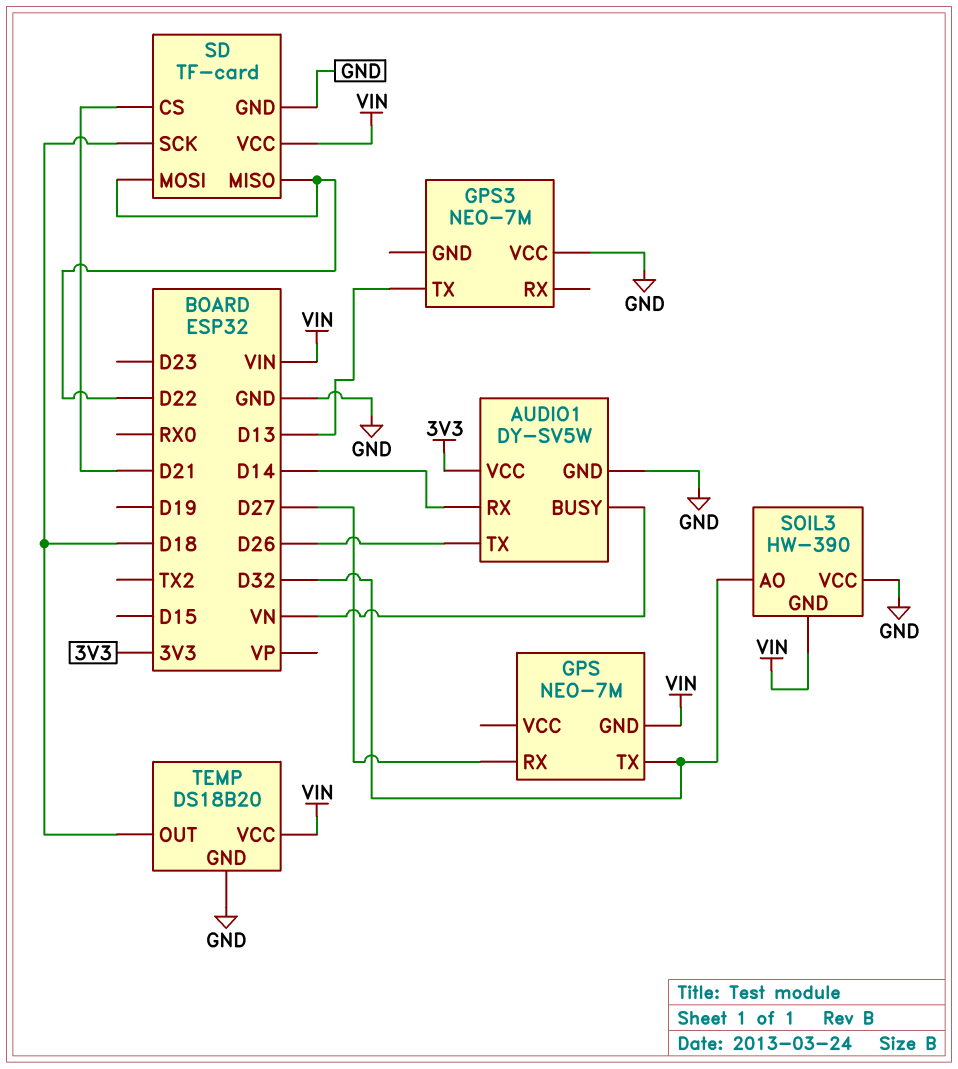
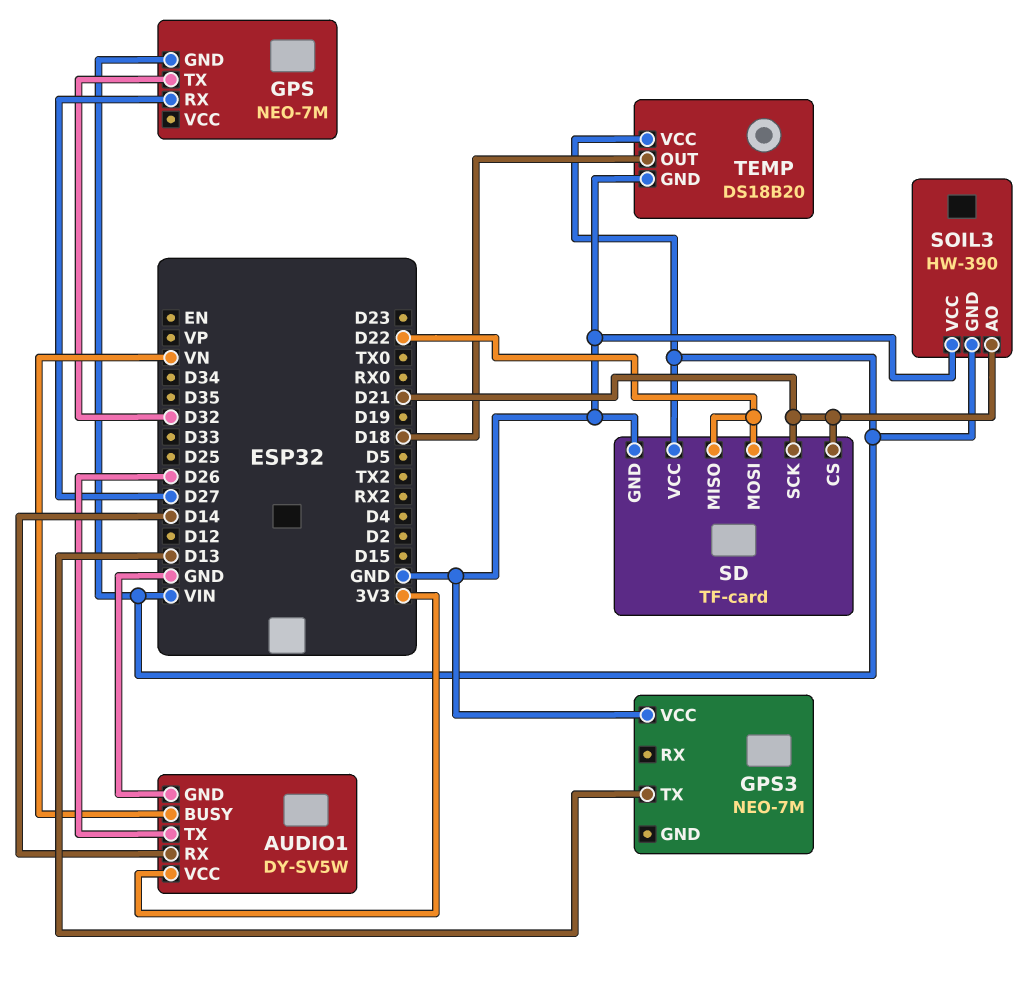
SD pin SCK: D18 -> D21
SOIL3 pin AO: D32 -> D21

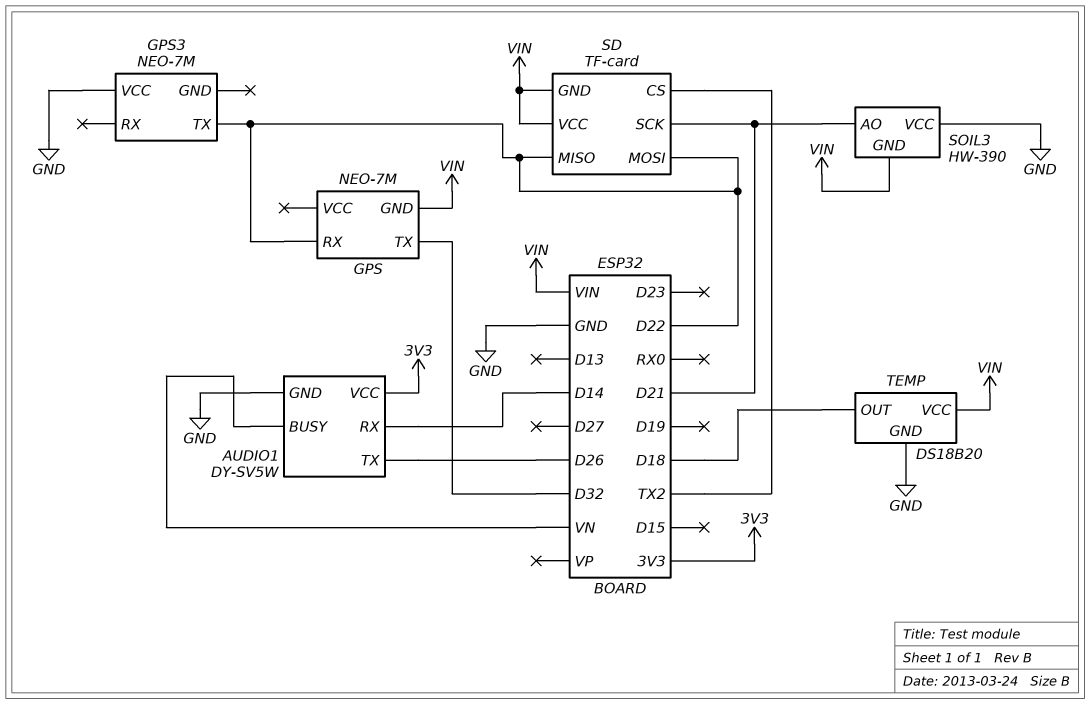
GPS pin RX: D27 -> D22
GPS3 pin TX: D13 -> D22
SD pin CS: D21 -> TX2
SD pin GND: GND -> VIN

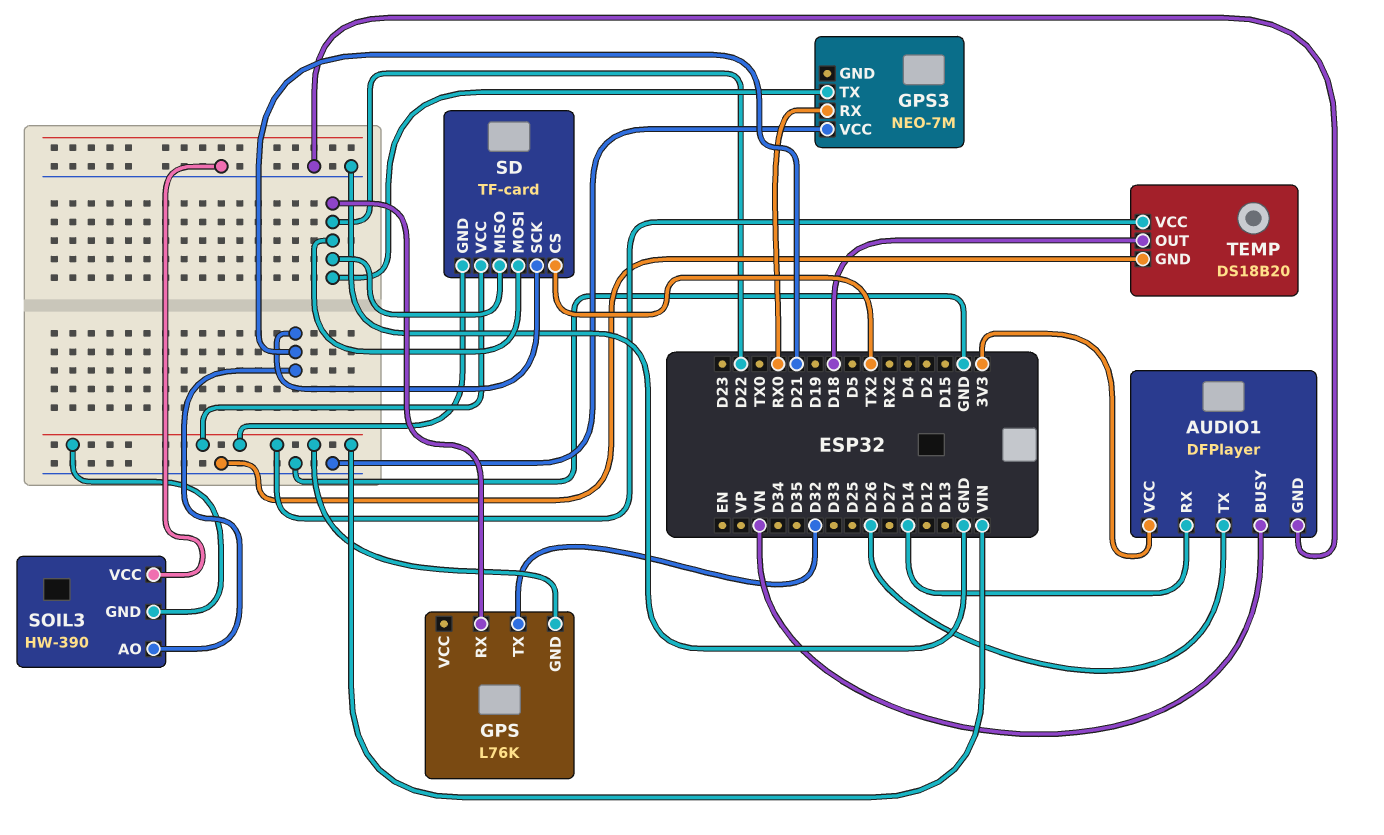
AUDIO1: DY-SV5W -> DFPlayer
GPS: NEO-7M -> L76K
GPS3 pin RX: none -> RX0

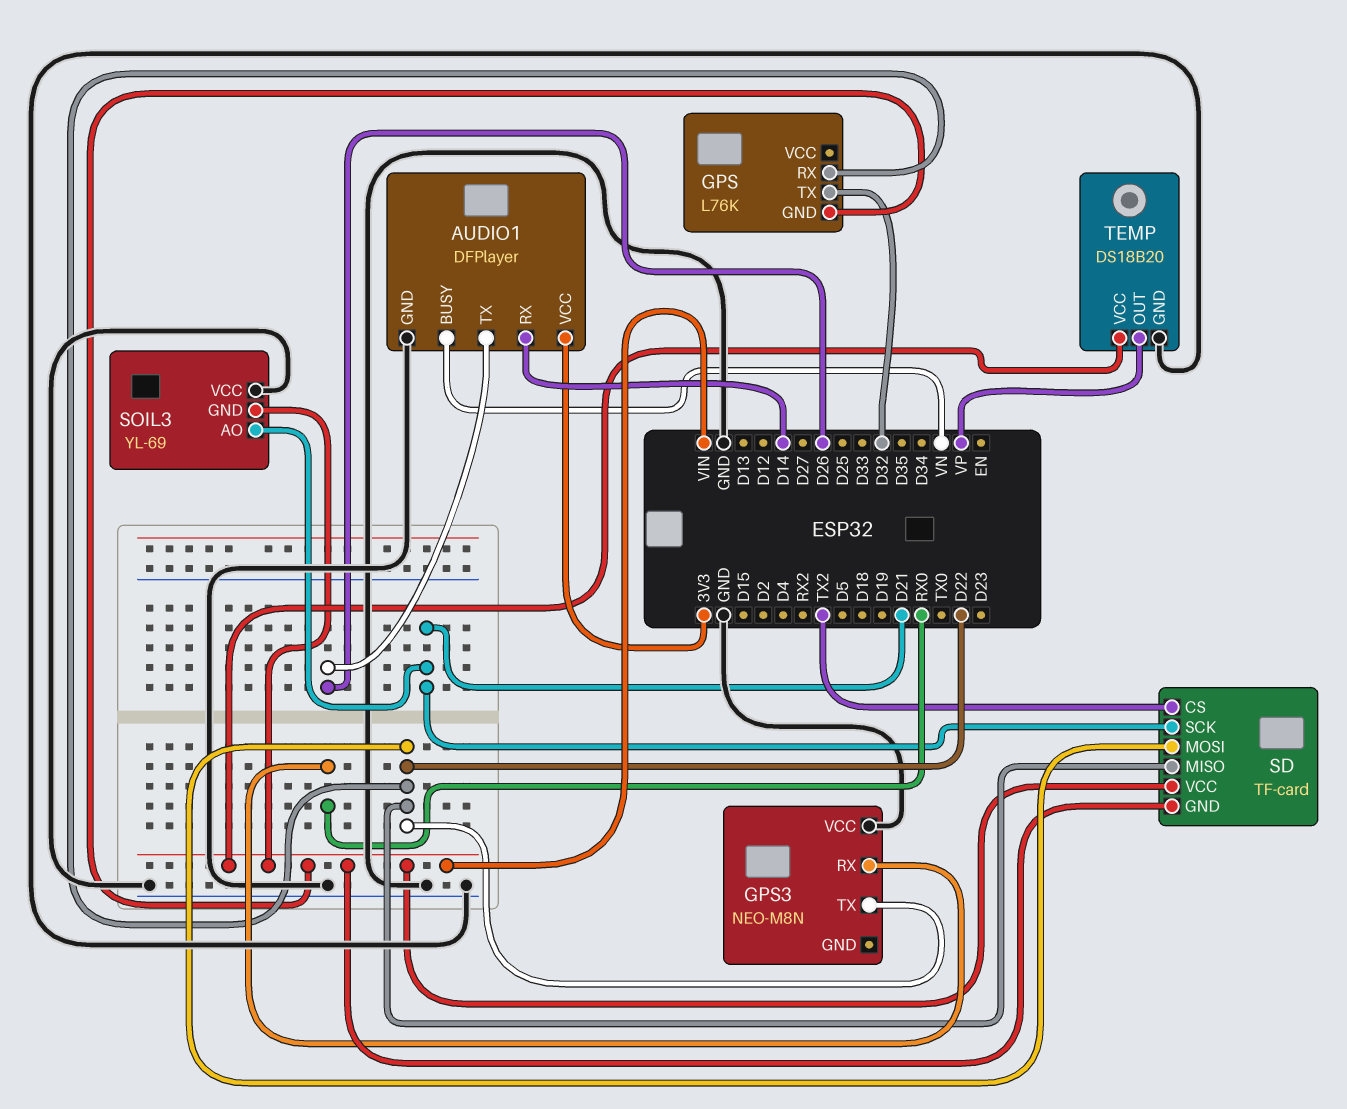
GPS3: NEO-7M -> NEO-M8N
SOIL3: HW-390 -> YL-69
TEMP pin OUT: D18 -> VP

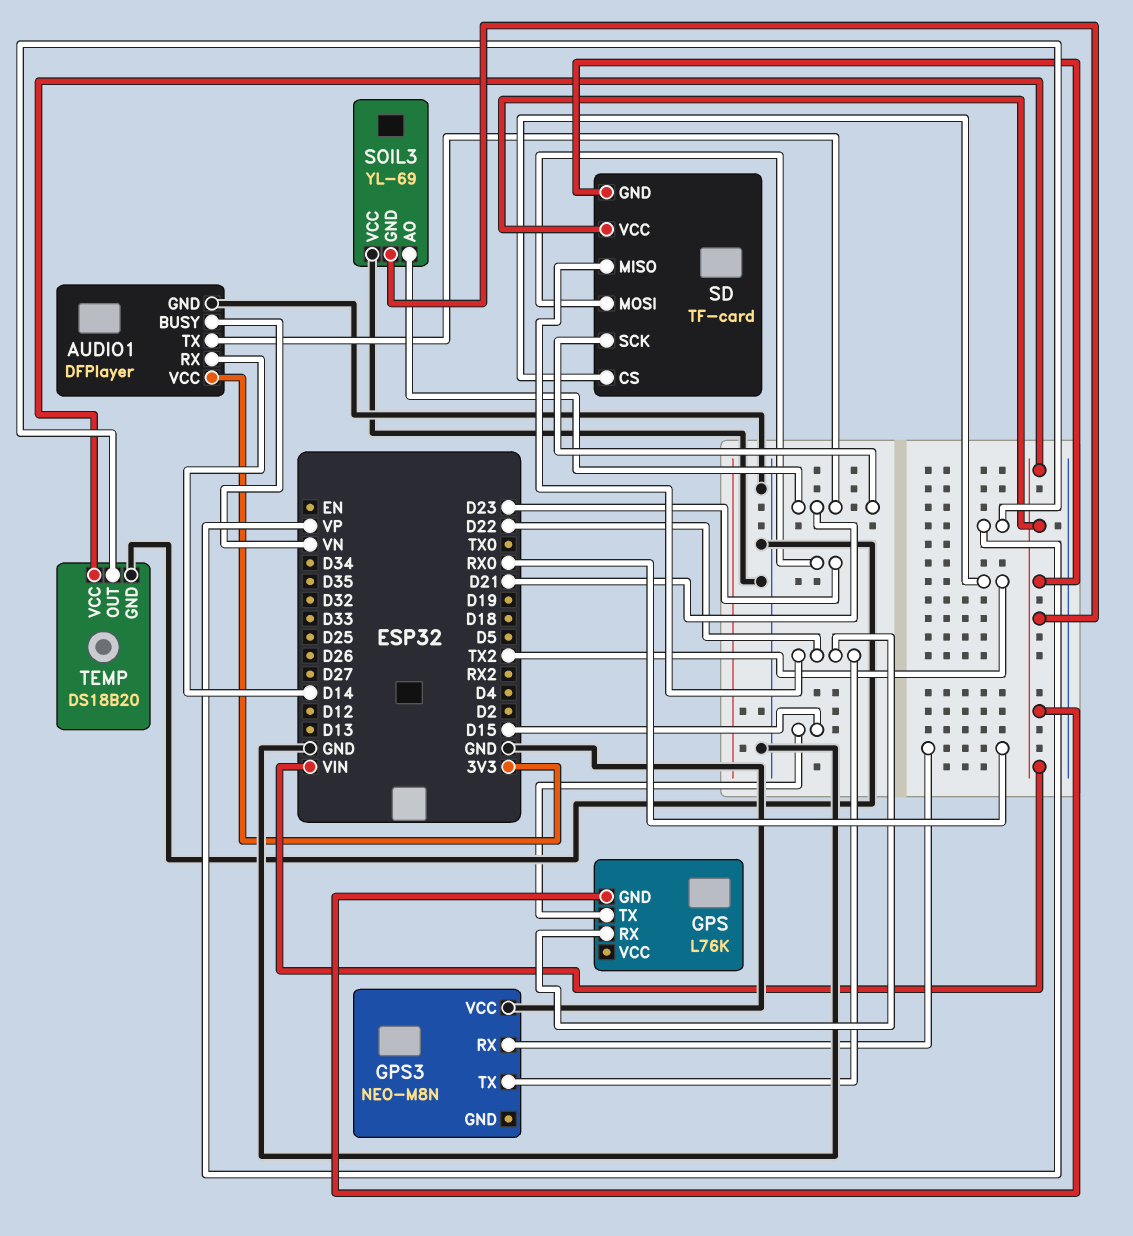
AUDIO1 pin TX: D26 -> D21
GPS pin TX: D32 -> D15
SD pin MOSI: D22 -> D23

